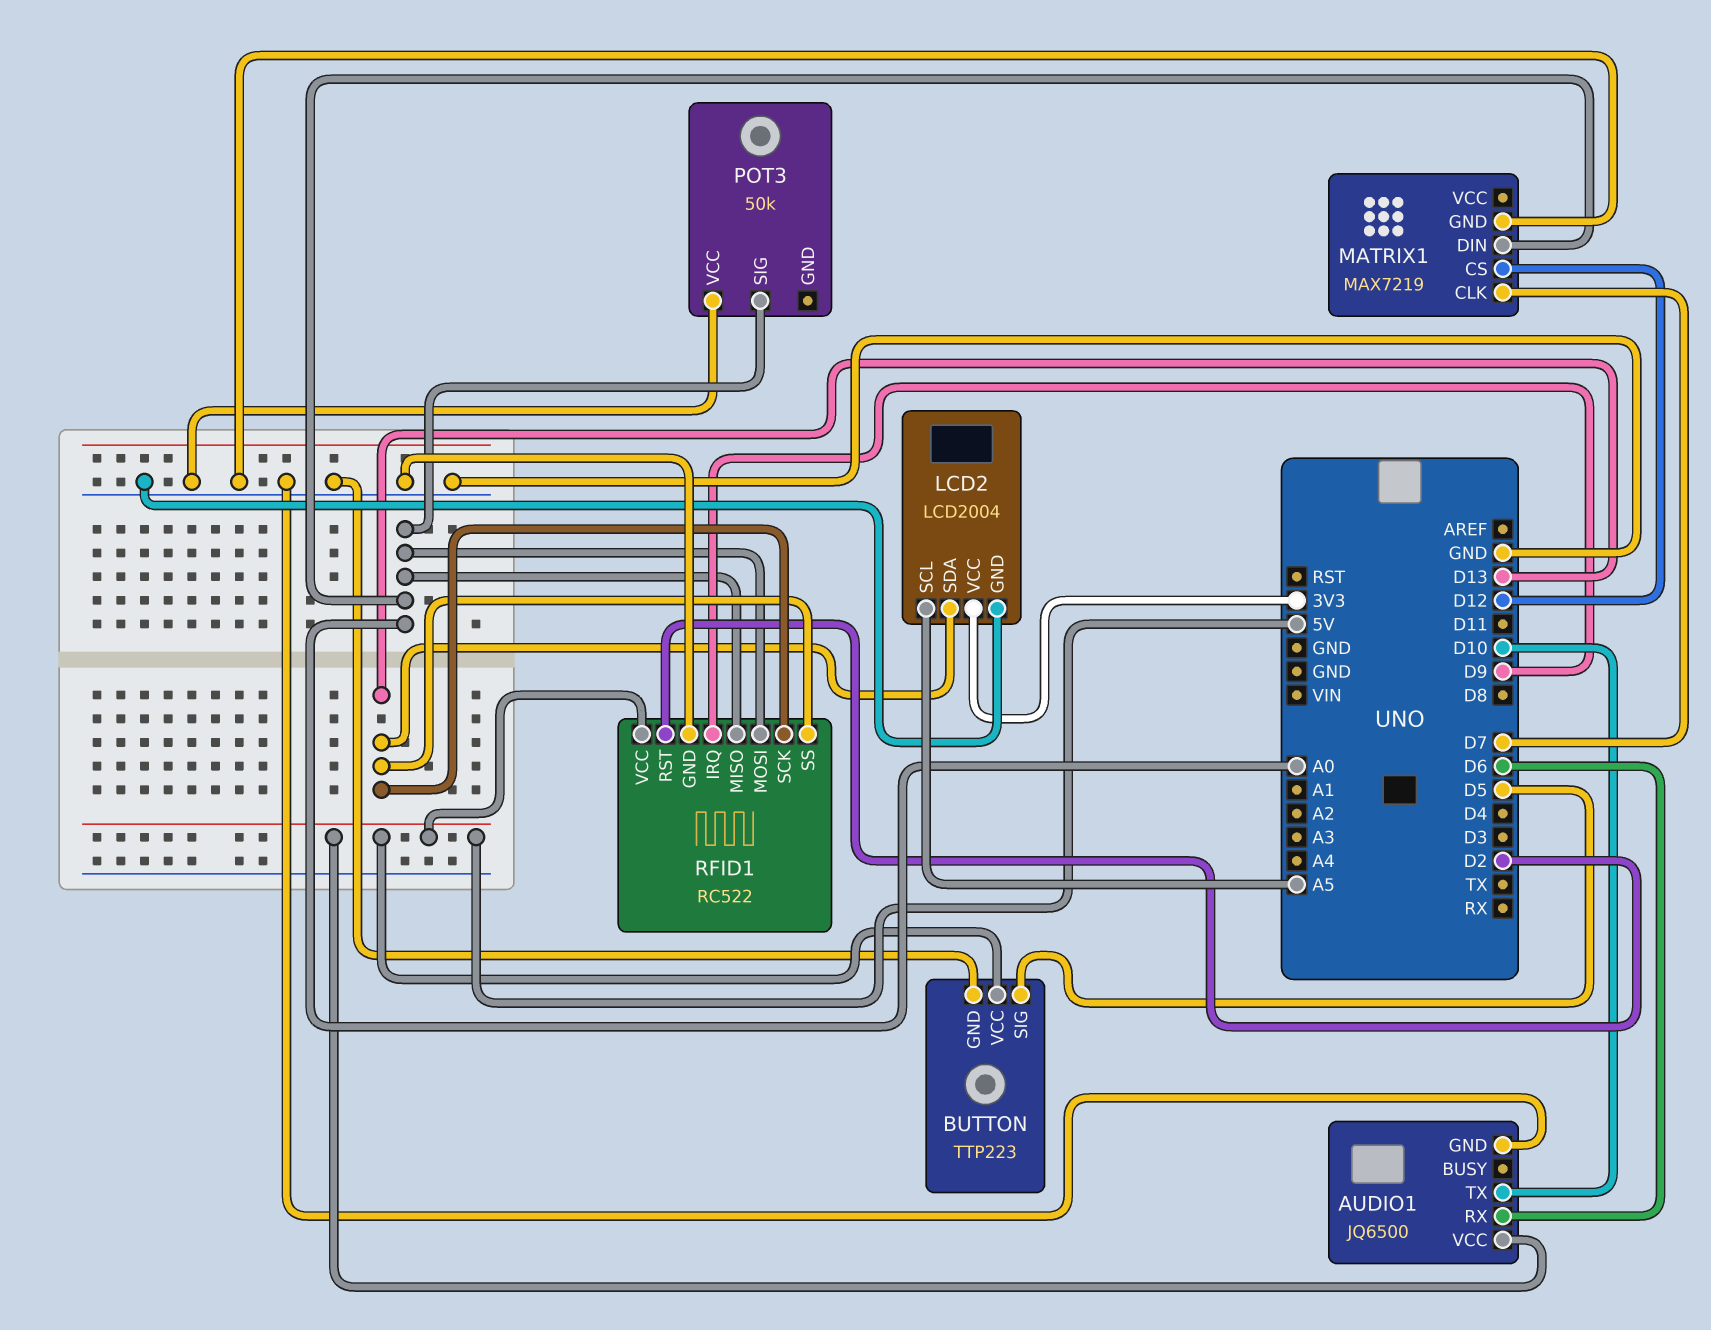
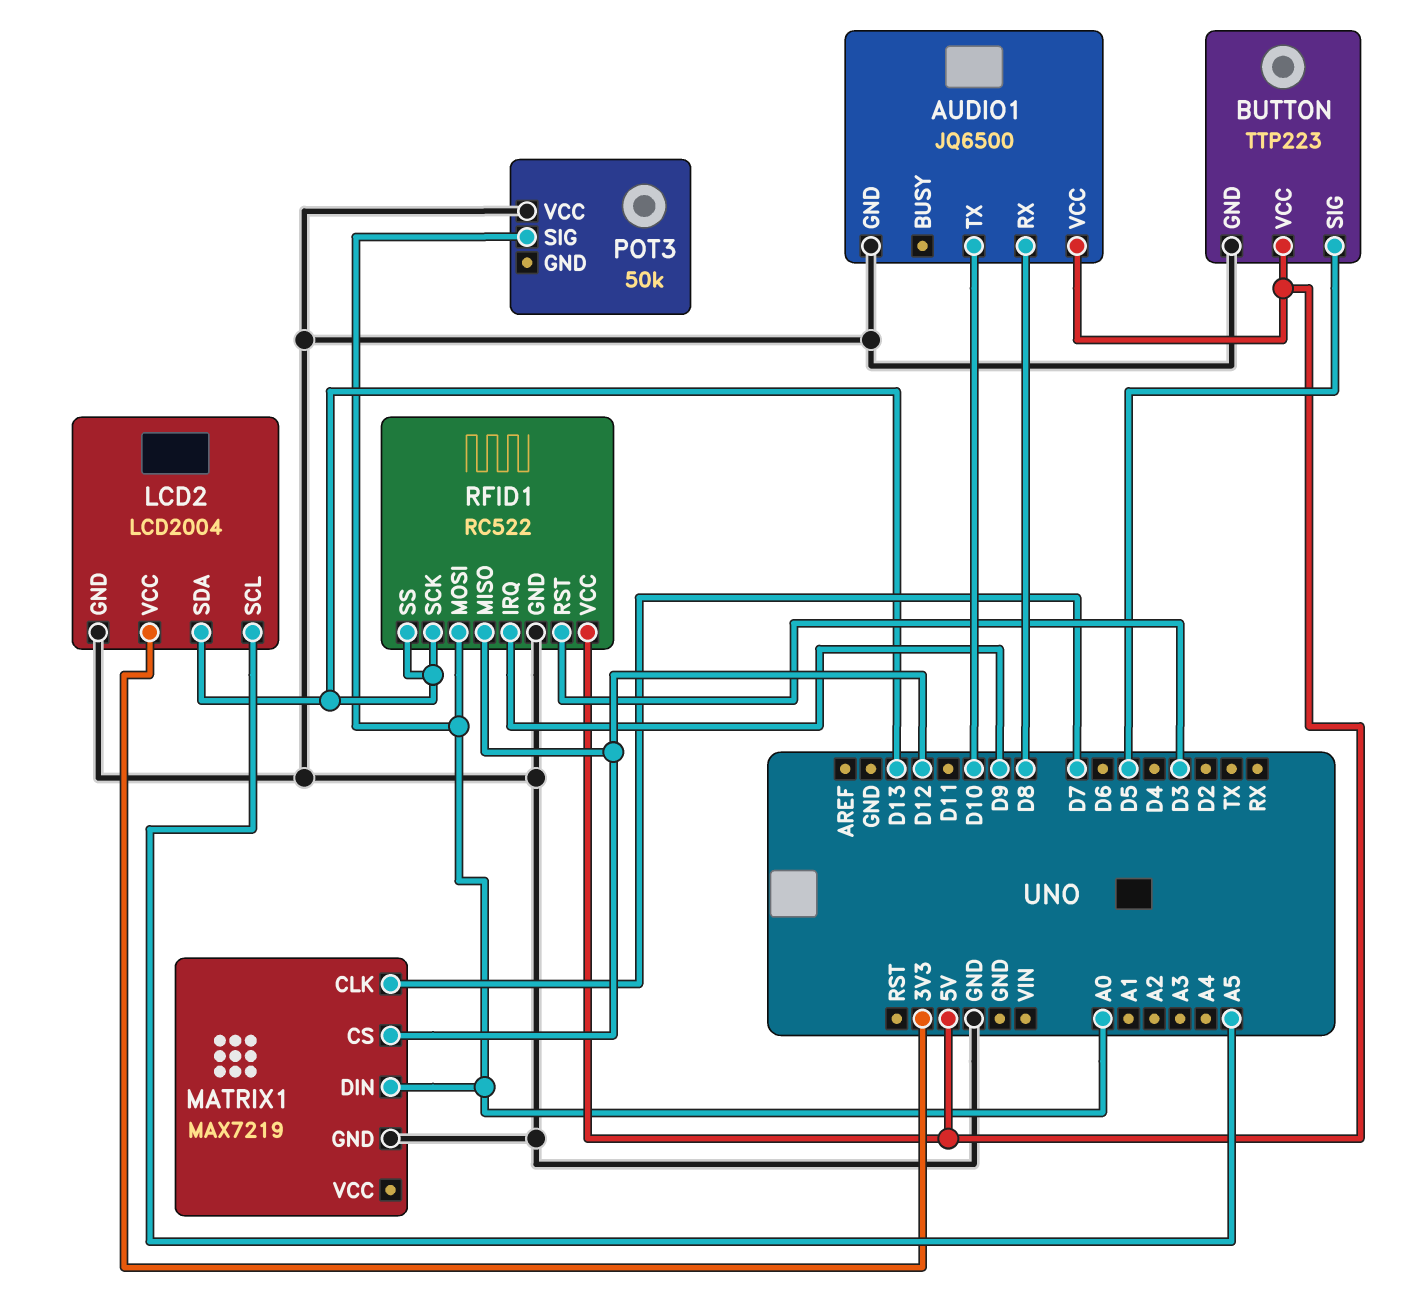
AUDIO1 pin RX: D6 -> D8
RFID1 pin MISO: A0 -> D12
RFID1 pin RST: D2 -> D3

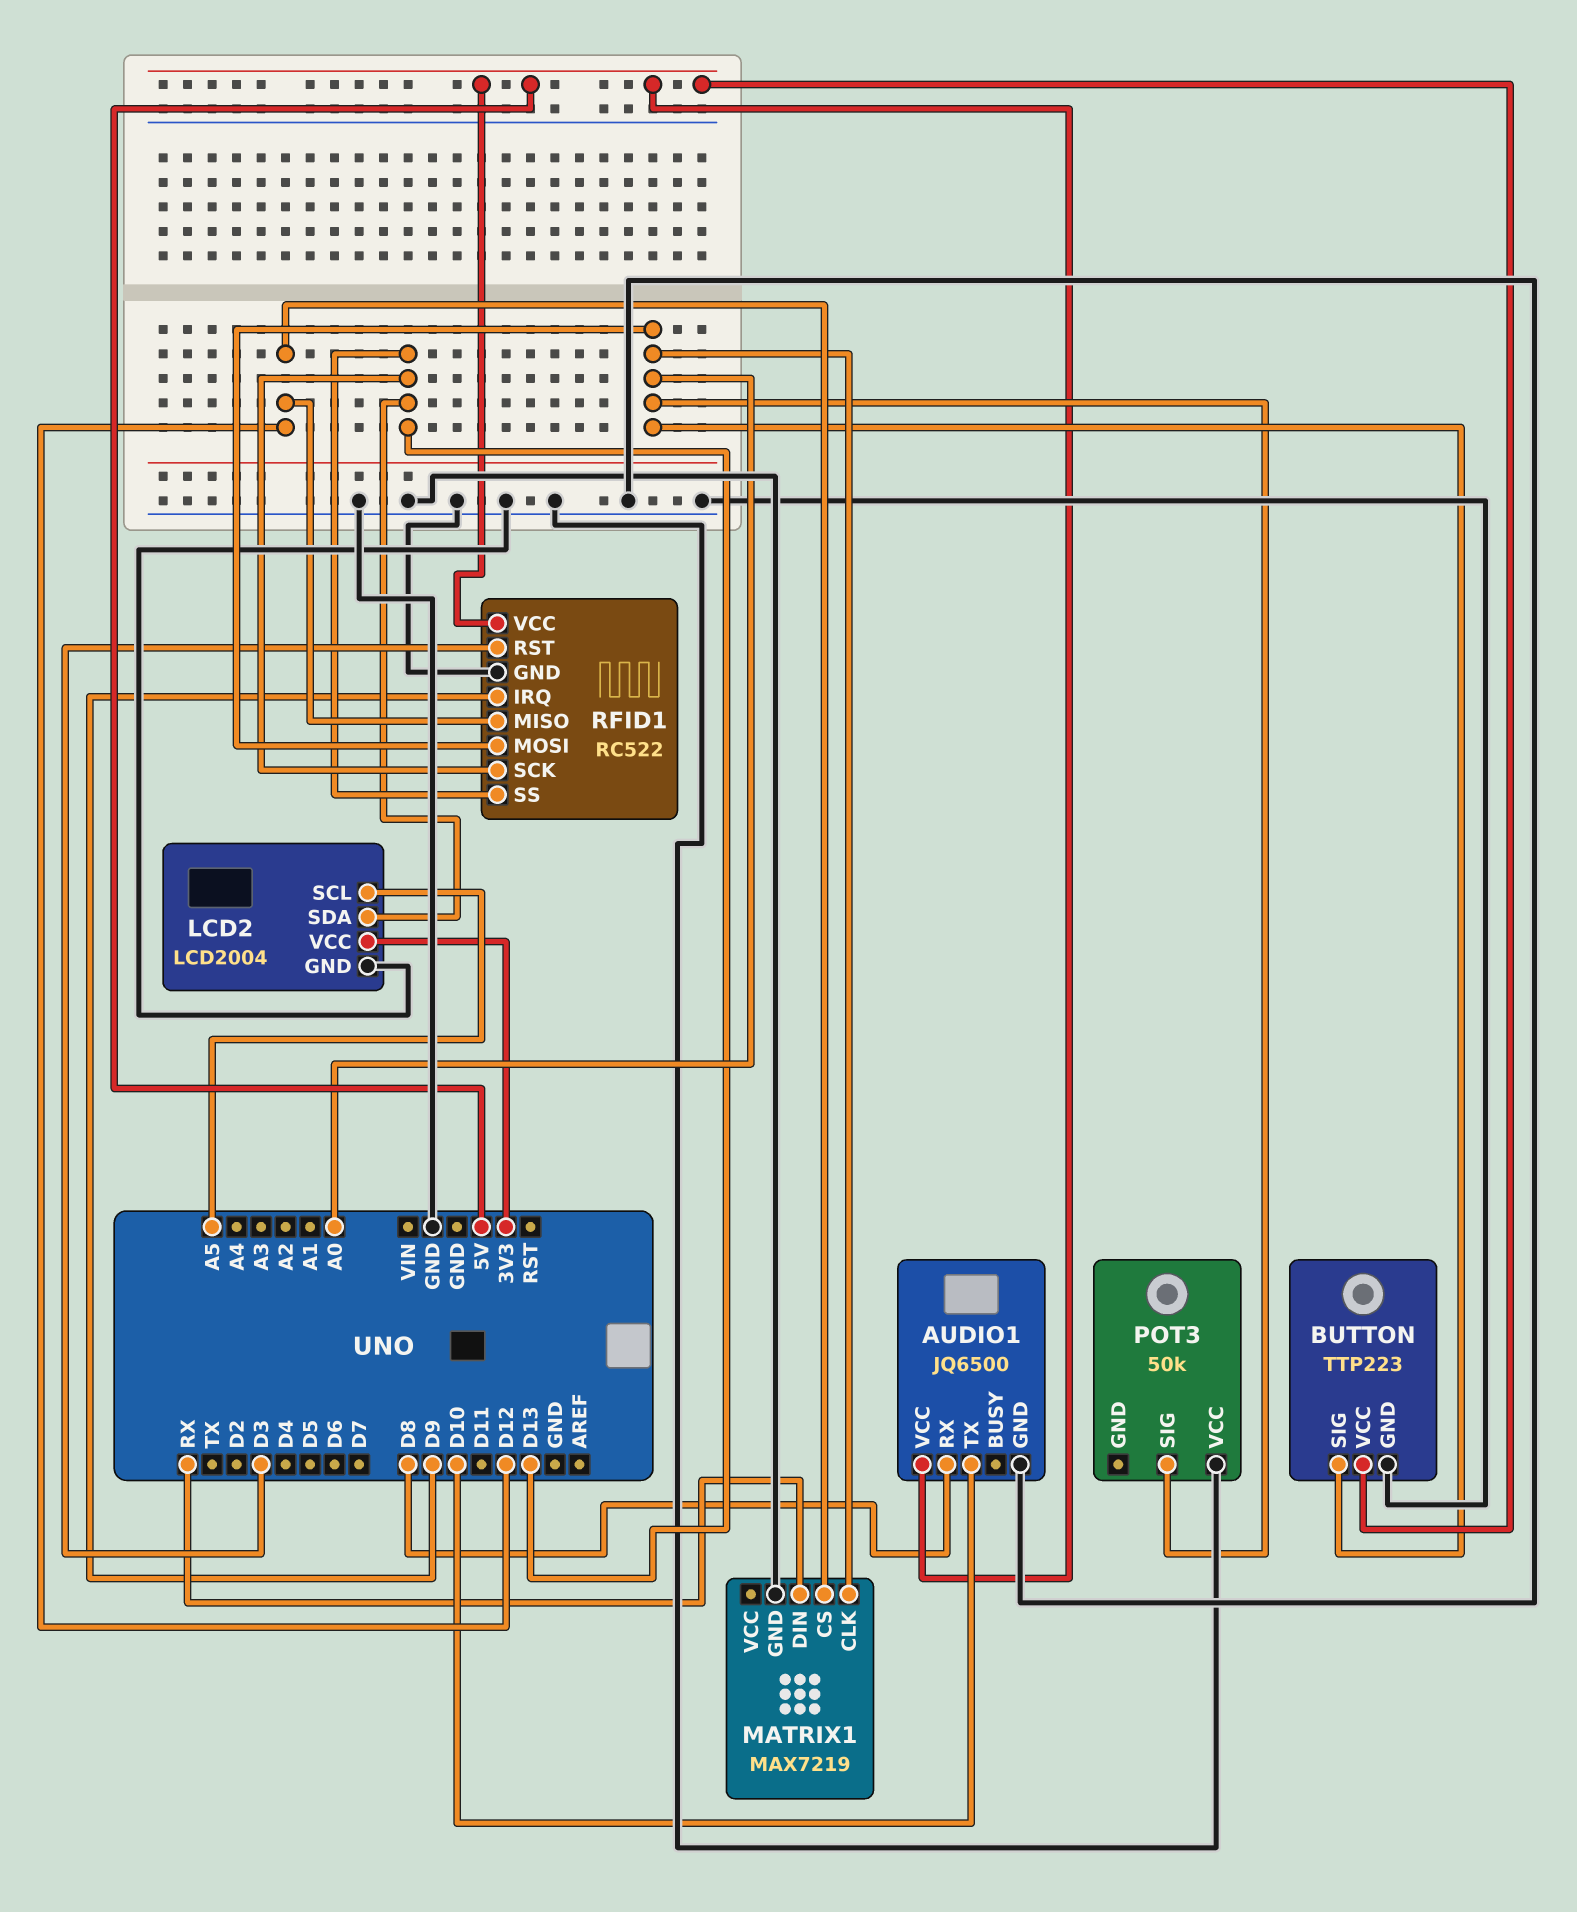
BUTTON pin SIG: D5 -> A0
MATRIX1 pin CLK: D7 -> A0
MATRIX1 pin DIN: A0 -> RX

